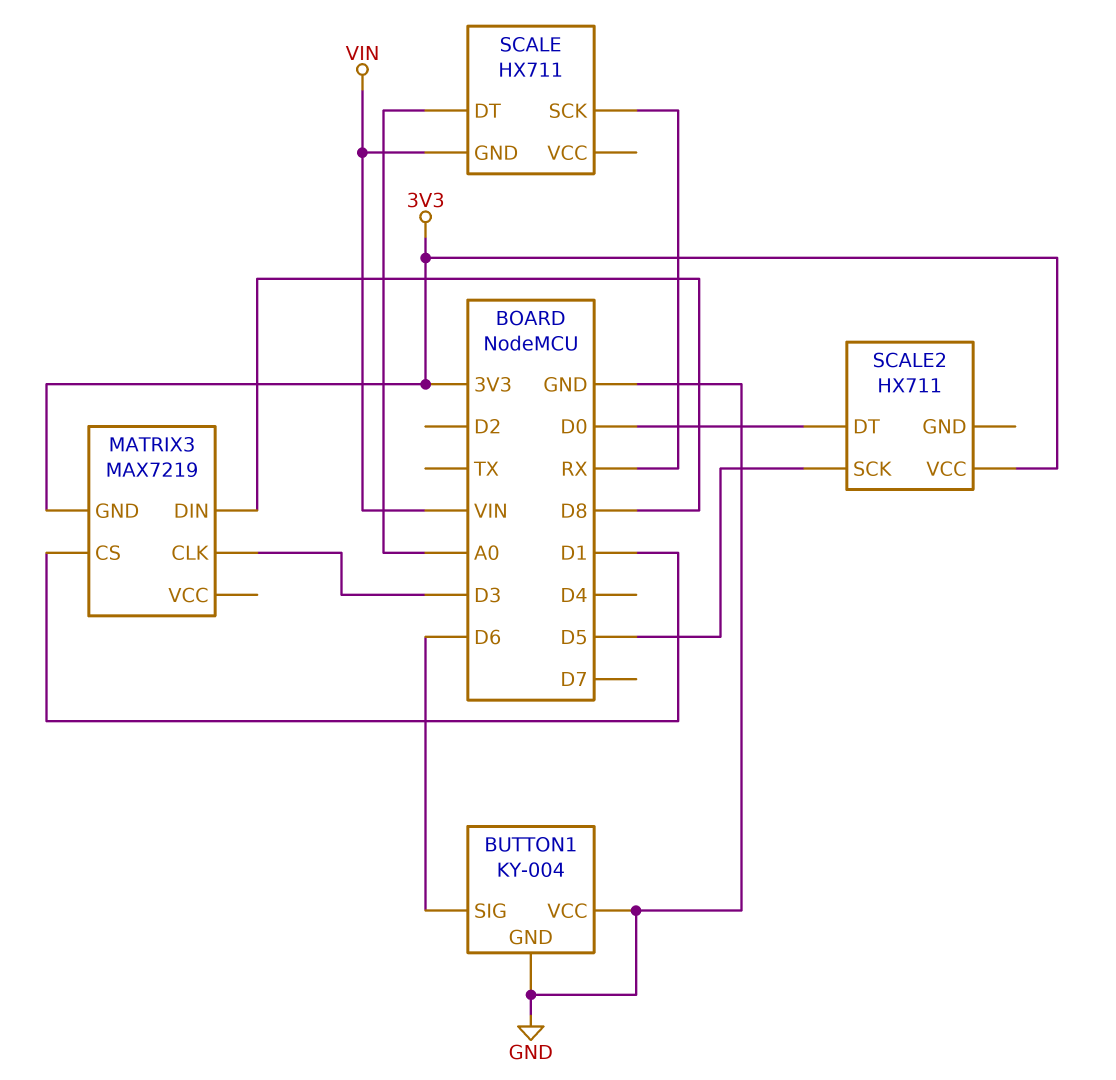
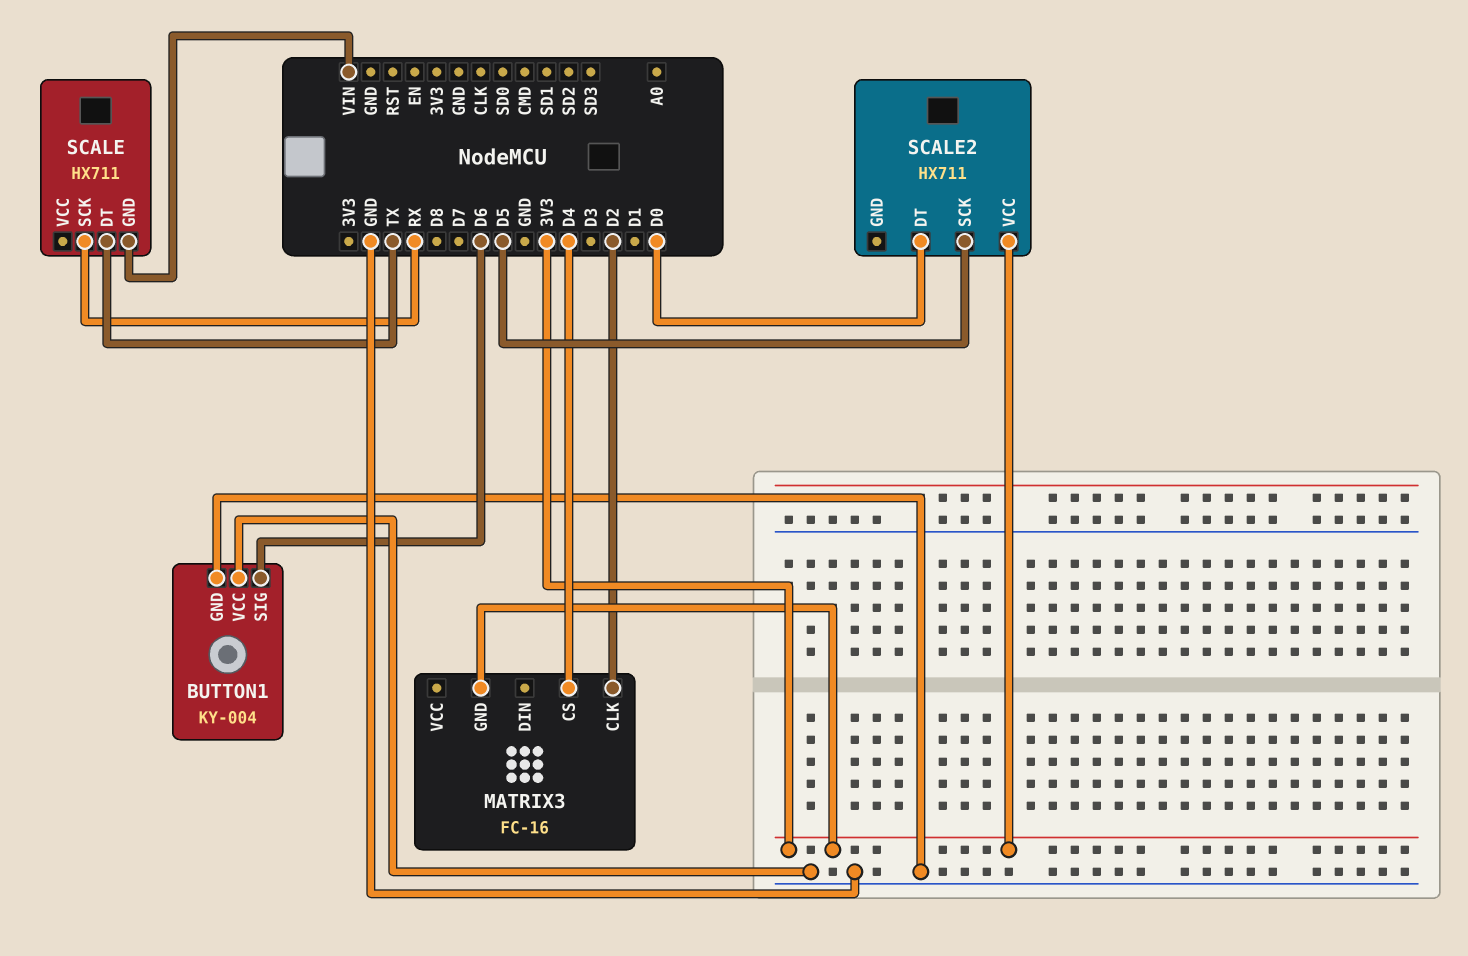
MATRIX3: MAX7219 -> FC-16
MATRIX3 pin CLK: D3 -> D2
MATRIX3 pin CS: D1 -> D4
MATRIX3 pin DIN: D8 -> none
SCALE pin DT: A0 -> TX

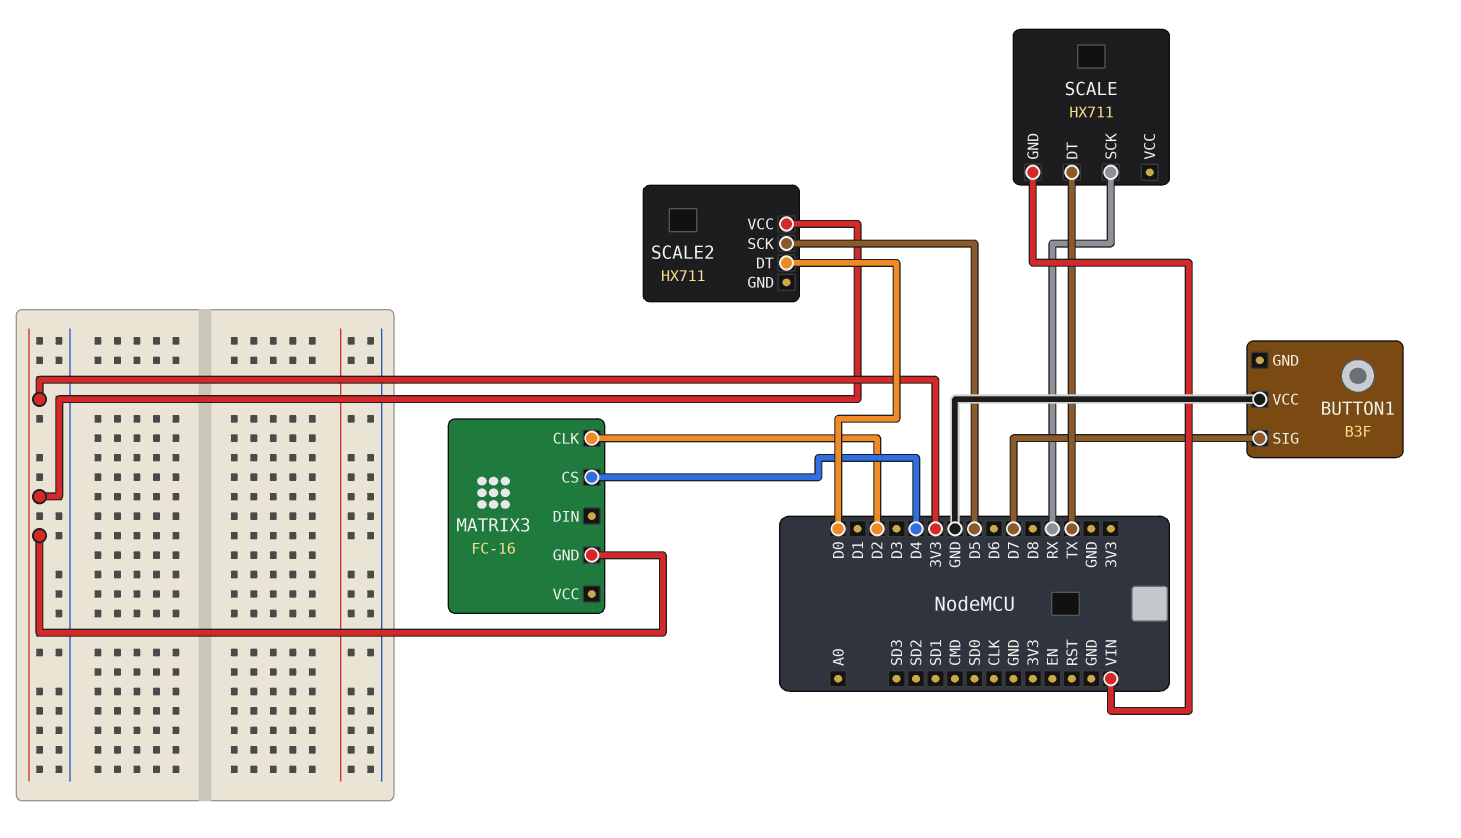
BUTTON1: KY-004 -> B3F
BUTTON1 pin GND: GND -> none
BUTTON1 pin SIG: D6 -> D7

